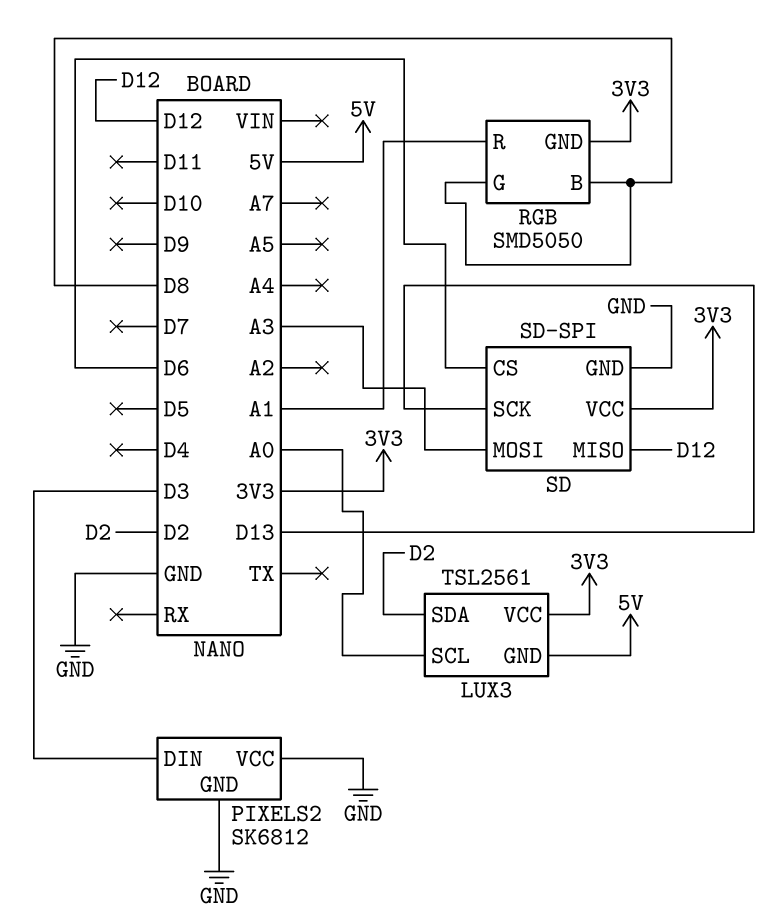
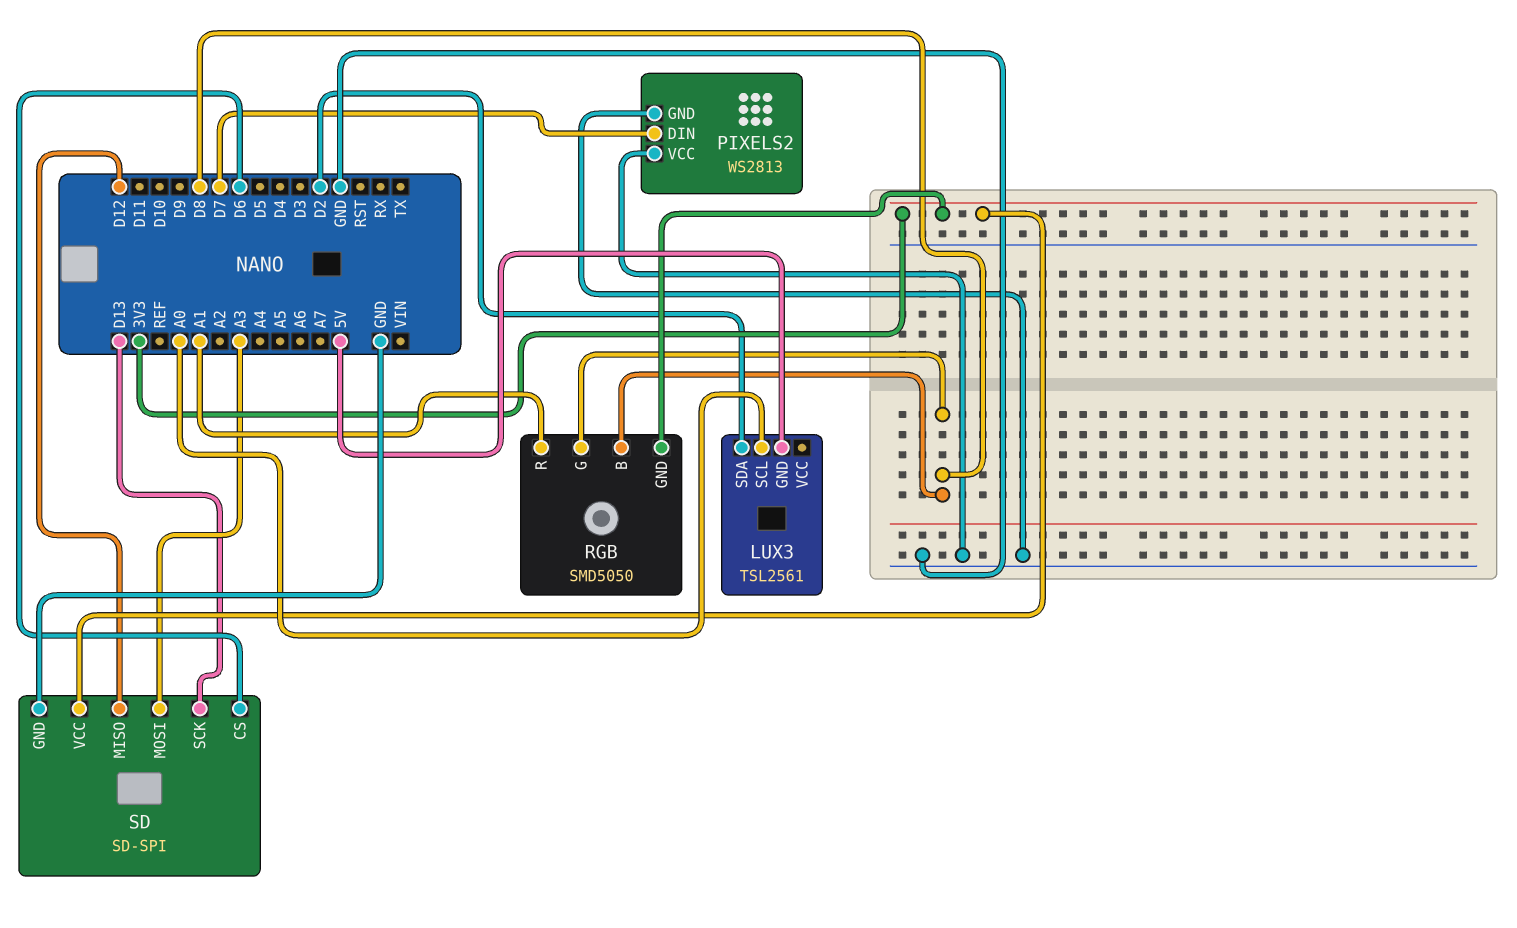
LUX3 pin VCC: 3V3 -> none
PIXELS2: SK6812 -> WS2813
PIXELS2 pin DIN: D3 -> D7

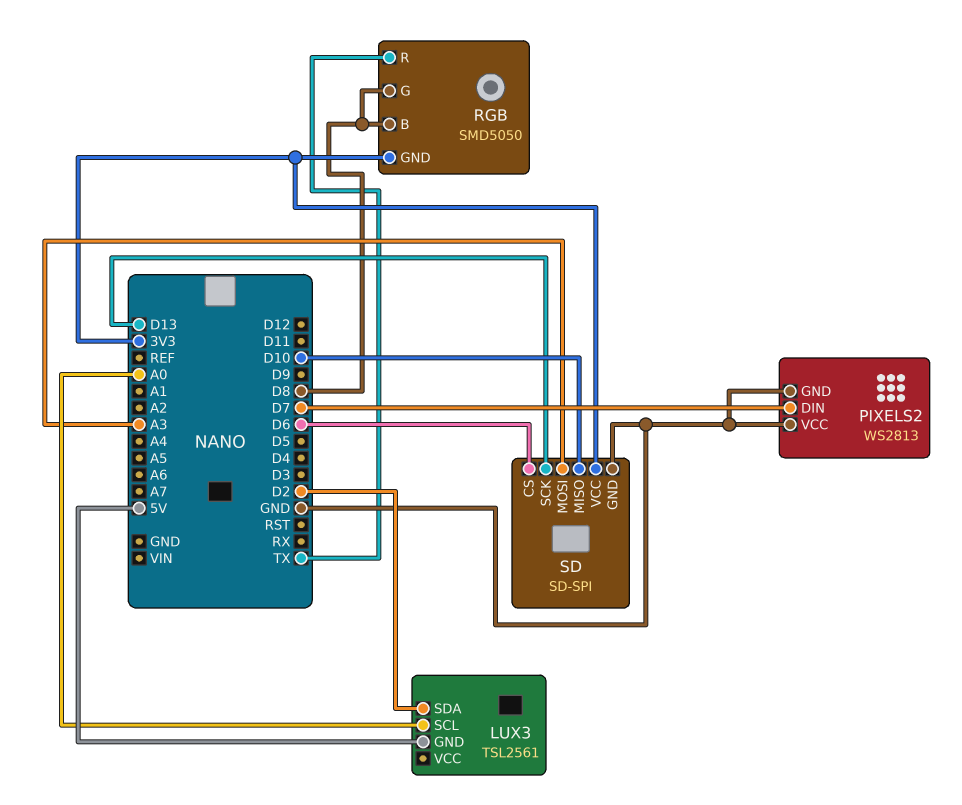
RGB pin R: A1 -> TX
SD pin MISO: D12 -> D10

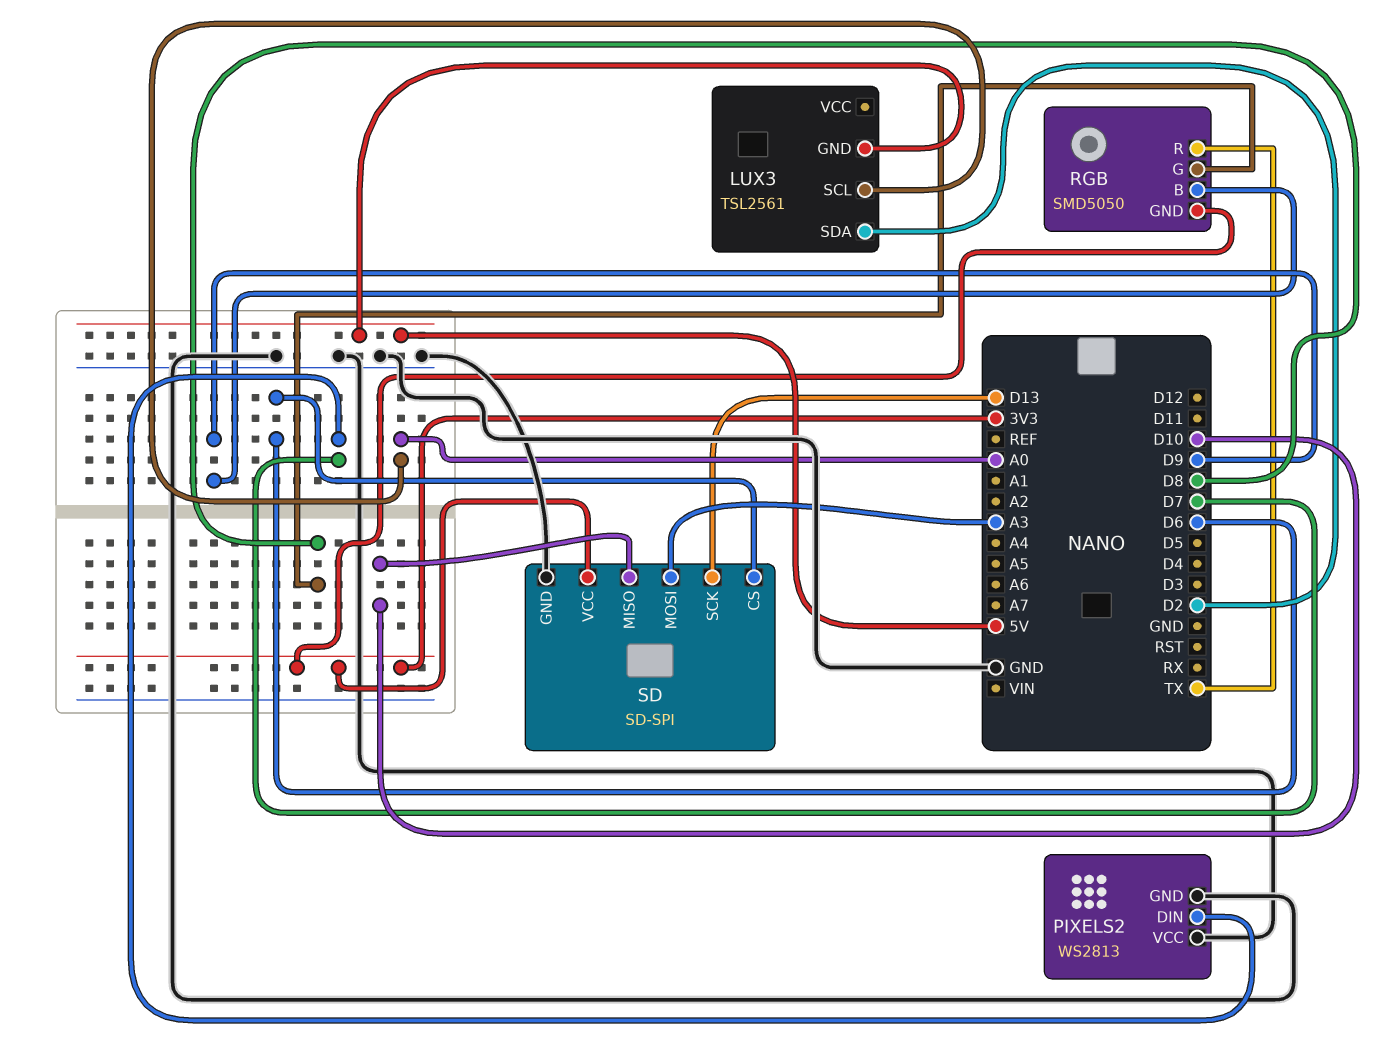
RGB pin B: D8 -> D9

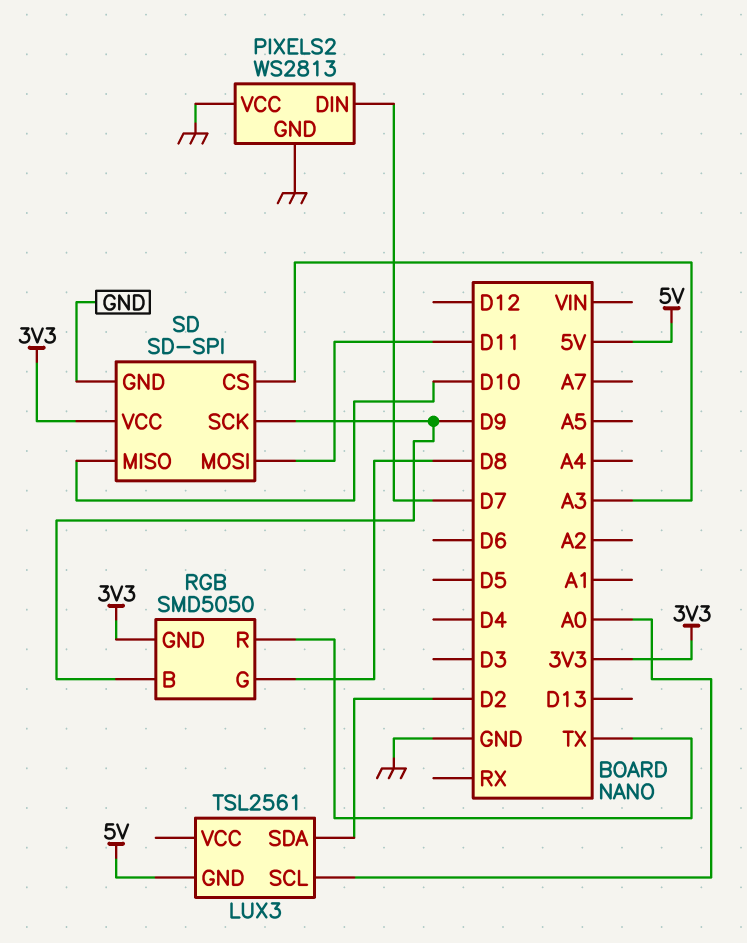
SD pin CS: D6 -> A3
SD pin MOSI: A3 -> D11
SD pin SCK: D13 -> D9

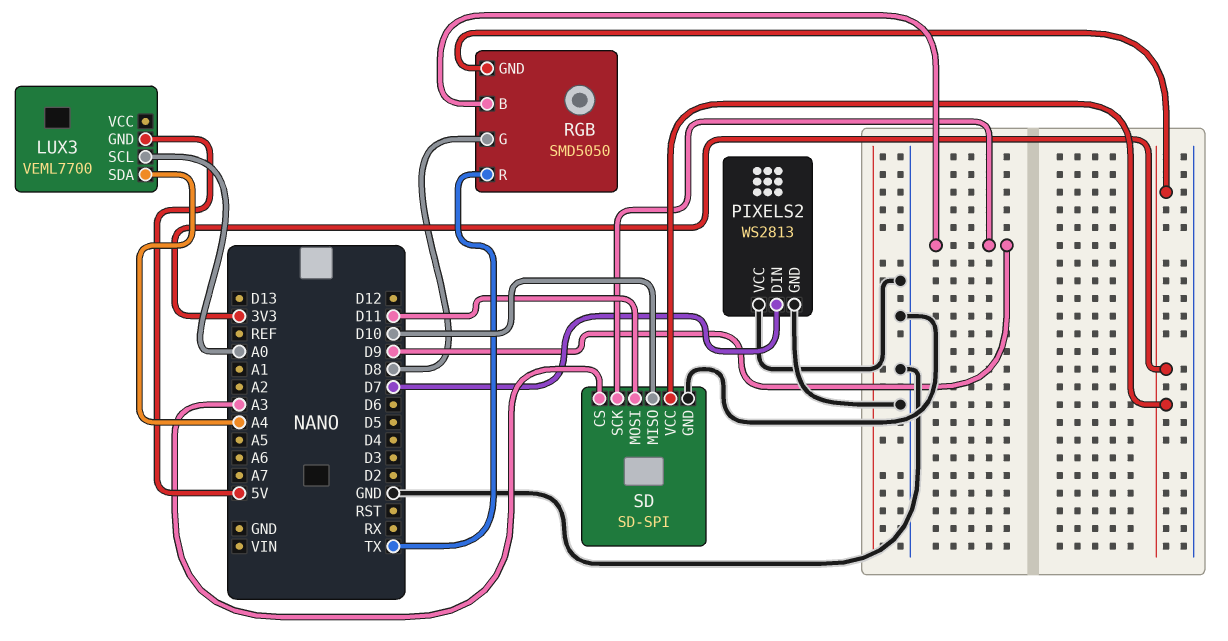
LUX3: TSL2561 -> VEML7700
LUX3 pin SDA: D2 -> A4

